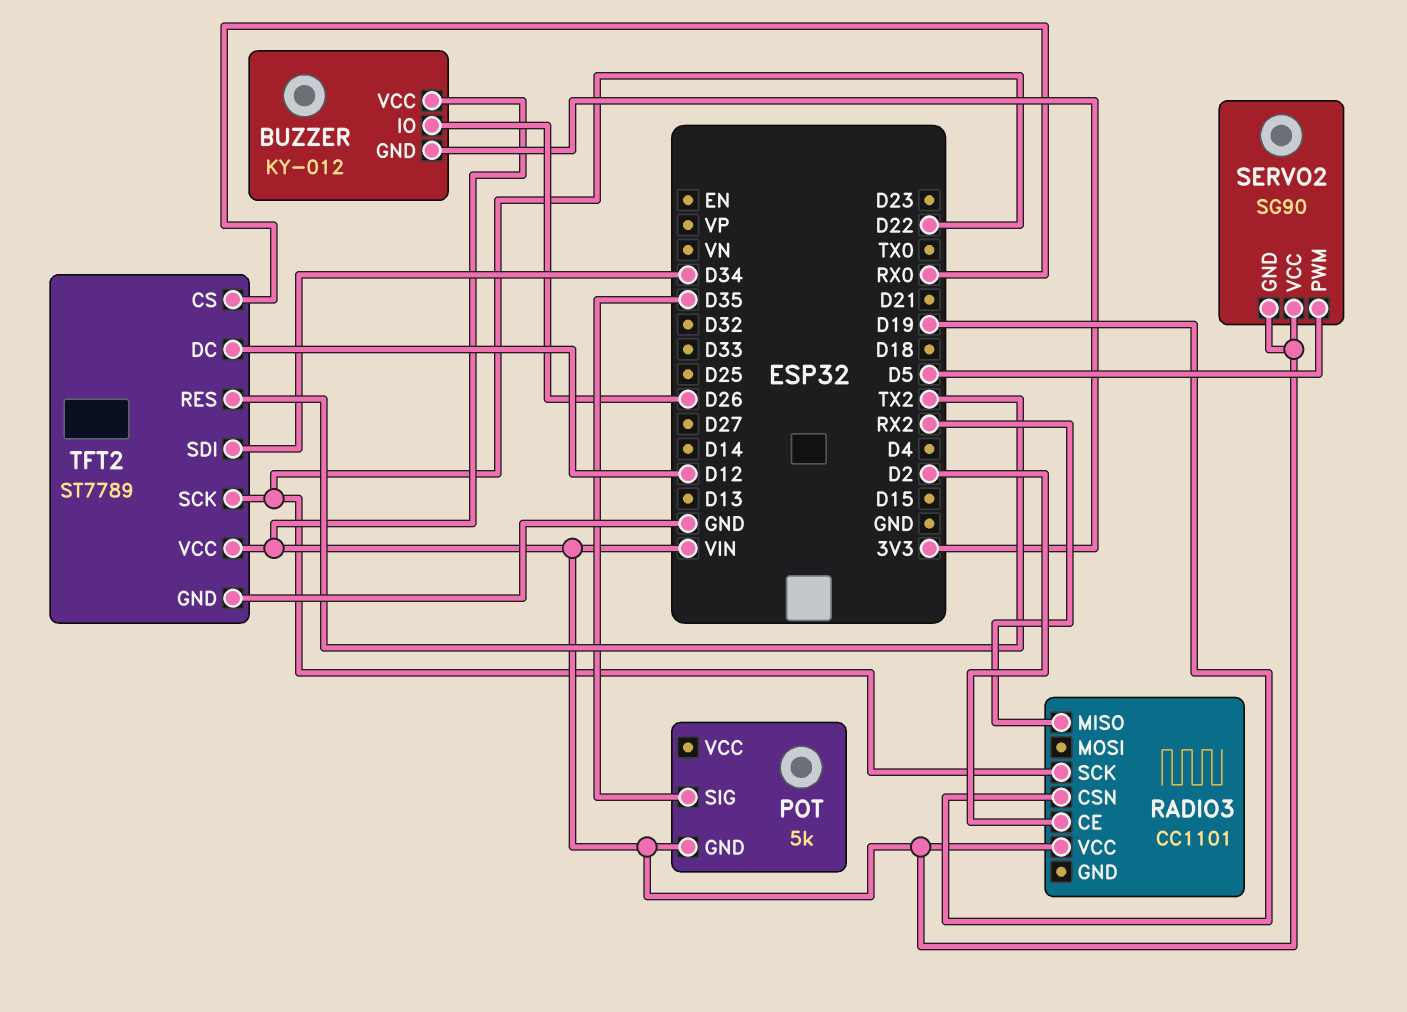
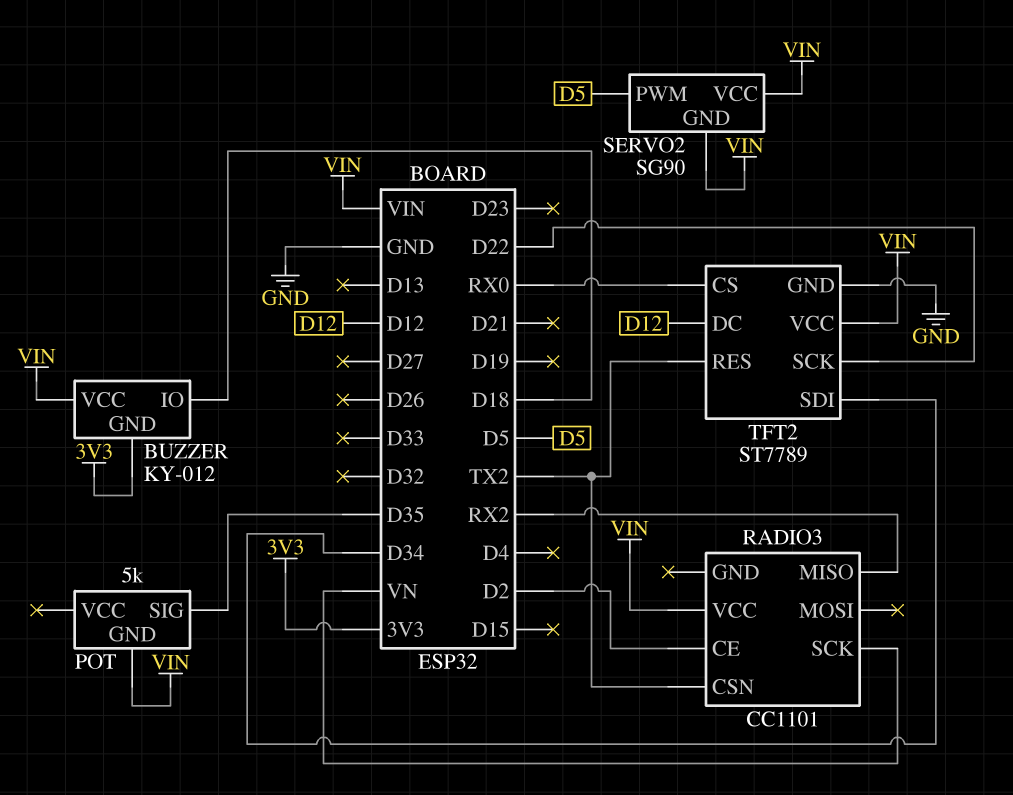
BUZZER pin IO: D26 -> D18
RADIO3 pin CSN: D19 -> TX2
RADIO3 pin SCK: D22 -> VN

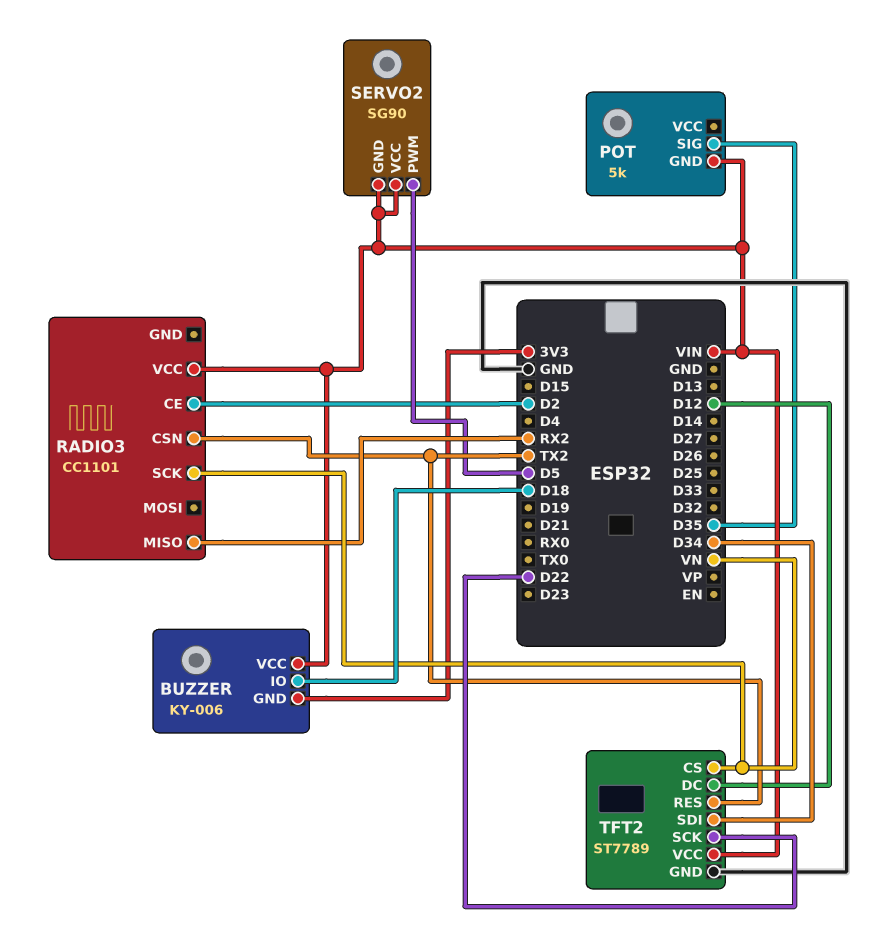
BUZZER: KY-012 -> KY-006
TFT2 pin CS: RX0 -> VN

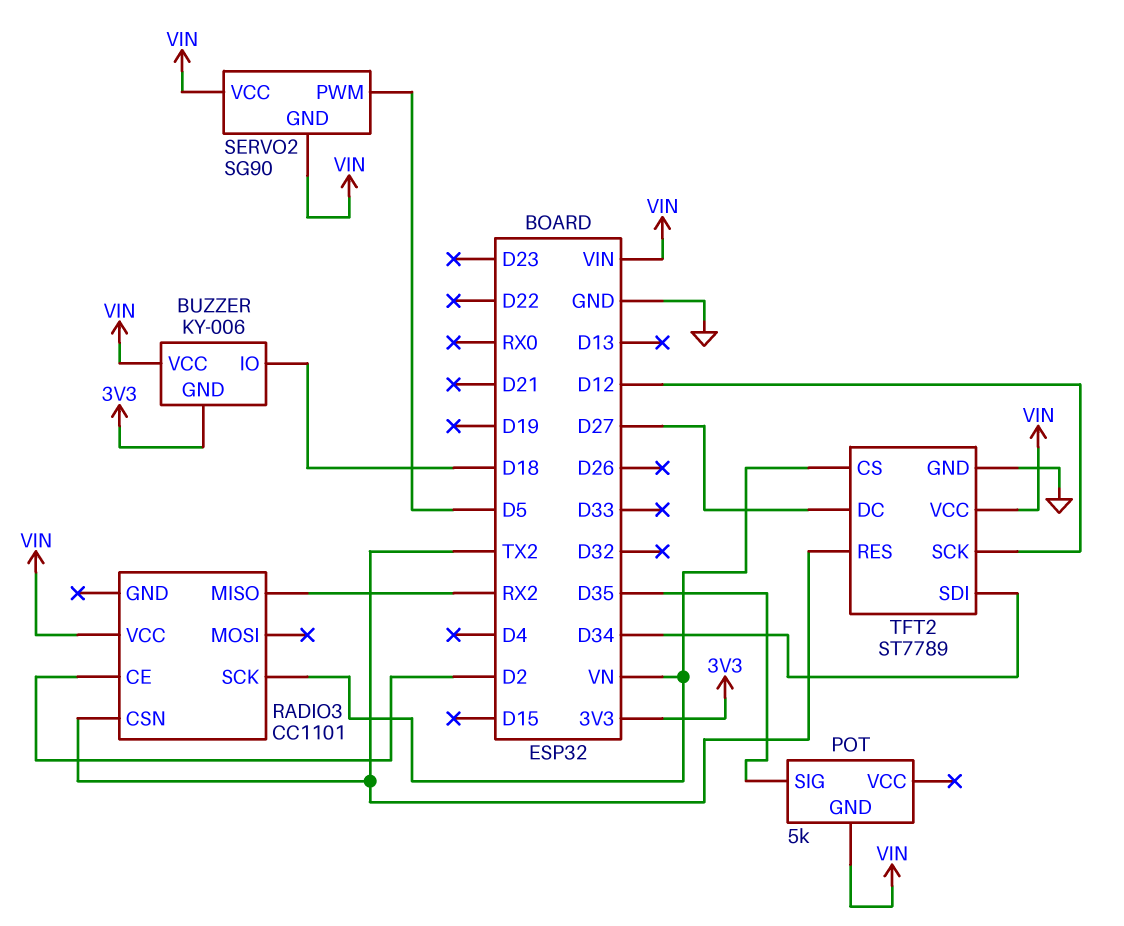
TFT2 pin DC: D12 -> D27
TFT2 pin SCK: D22 -> D12

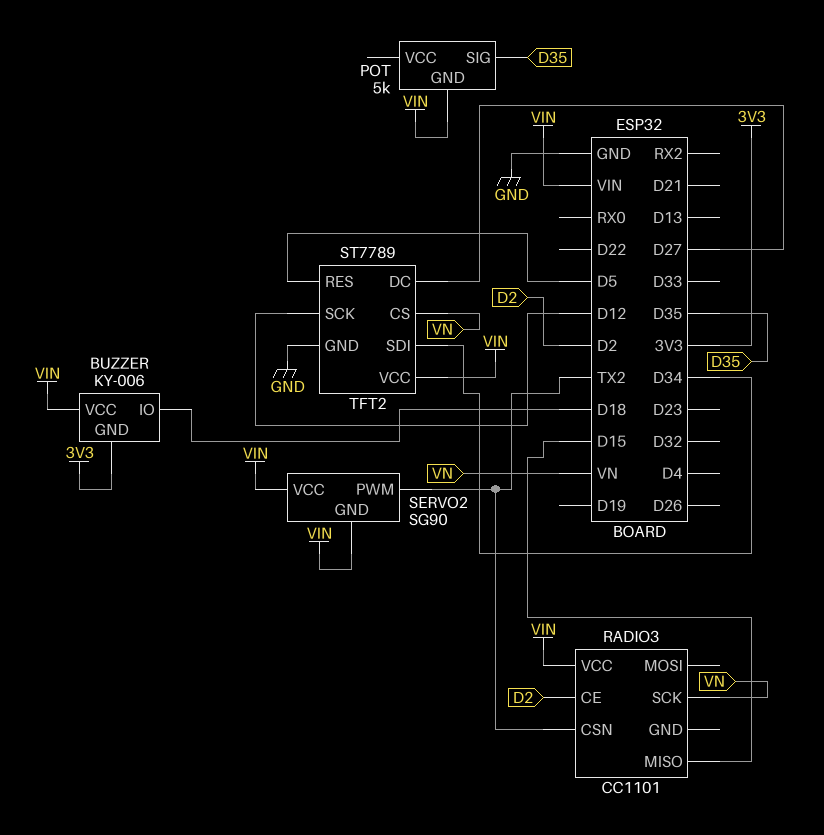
RADIO3 pin MISO: RX2 -> D15
SERVO2 pin PWM: D5 -> TX2
TFT2 pin RES: TX2 -> D5

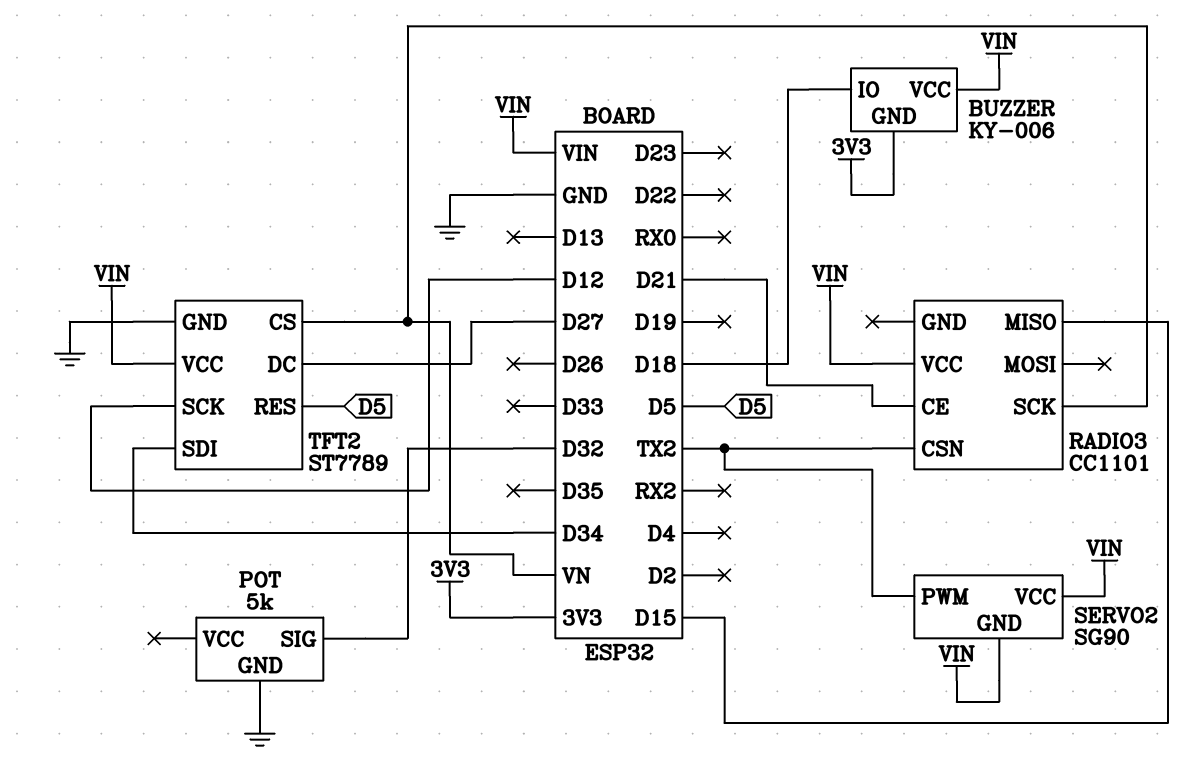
POT pin GND: VIN -> GND
POT pin SIG: D35 -> D32
RADIO3 pin CE: D2 -> D21

